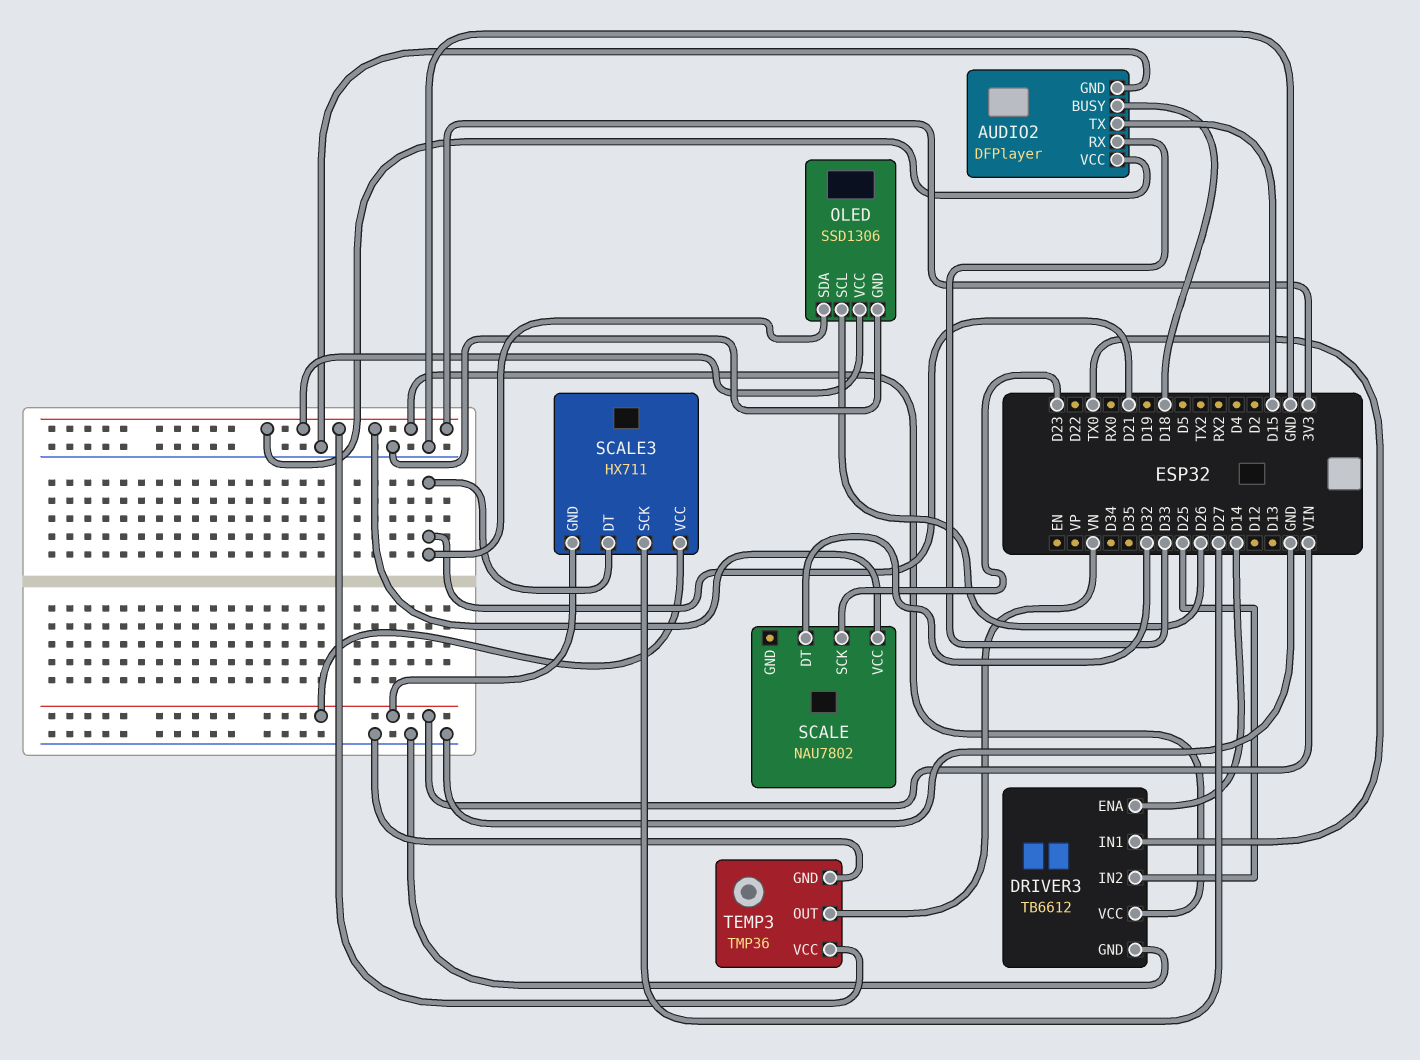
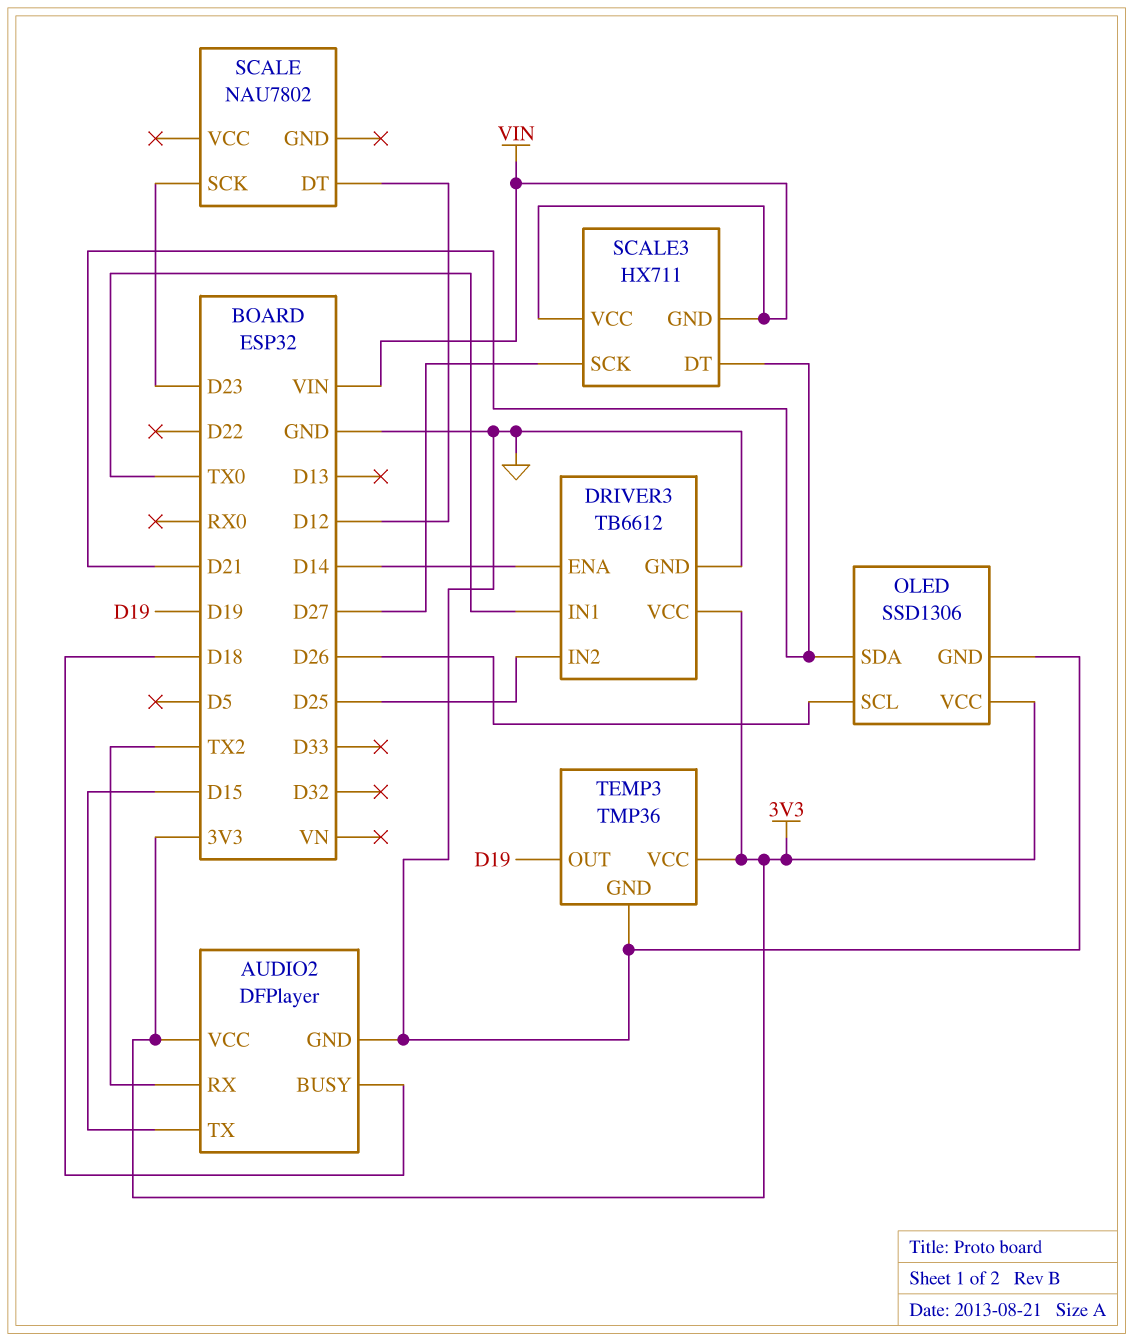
AUDIO2 pin RX: D33 -> TX2
SCALE pin DT: D32 -> D12
SCALE pin VCC: 3V3 -> none
TEMP3 pin OUT: VN -> D19

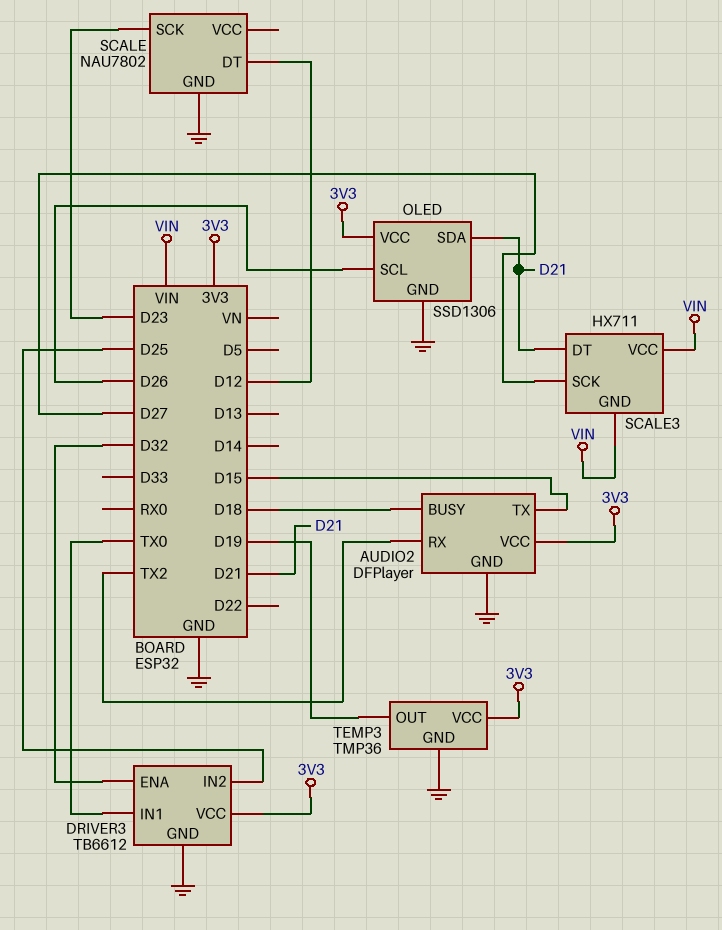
DRIVER3 pin ENA: D14 -> D32
SCALE pin GND: none -> GND

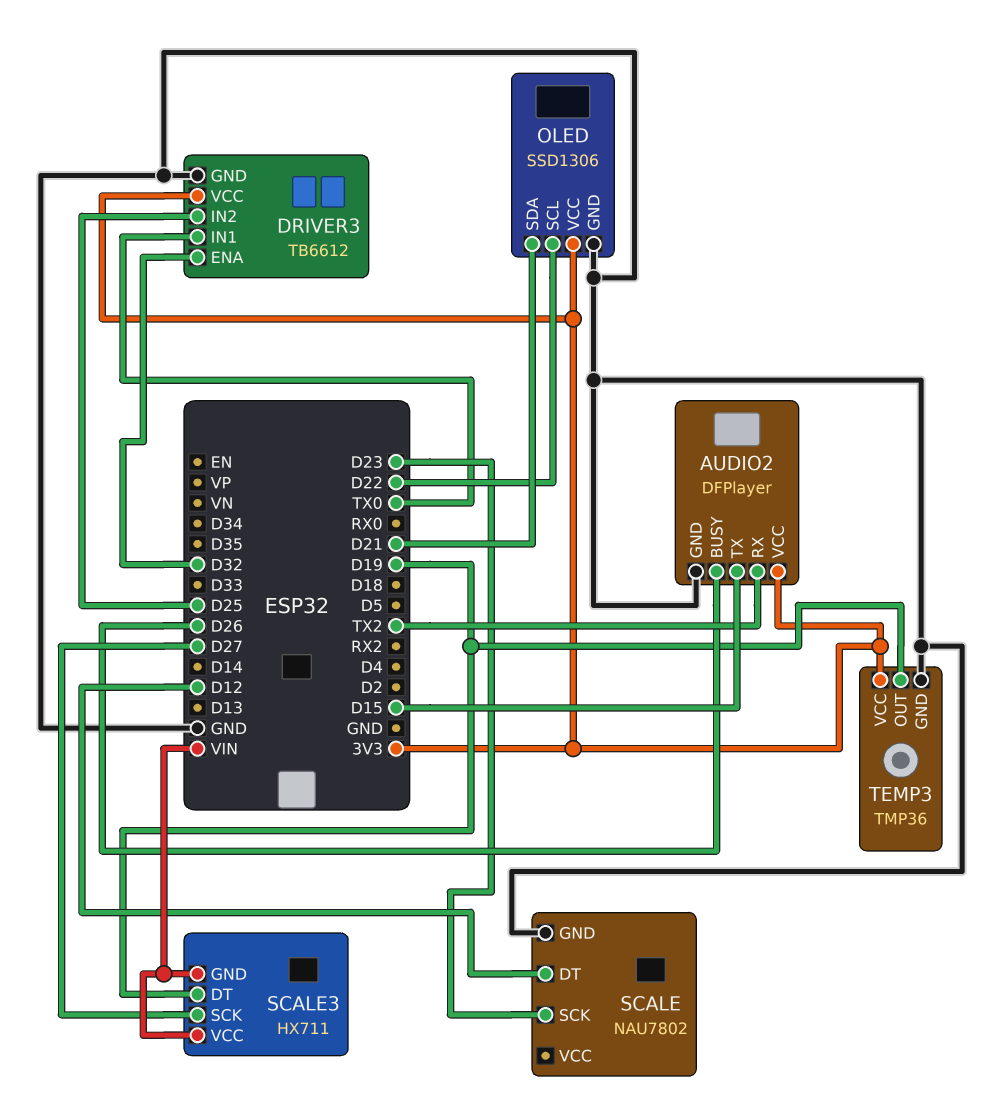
AUDIO2 pin BUSY: D18 -> D26
OLED pin SCL: D26 -> D22
SCALE3 pin DT: D21 -> D19

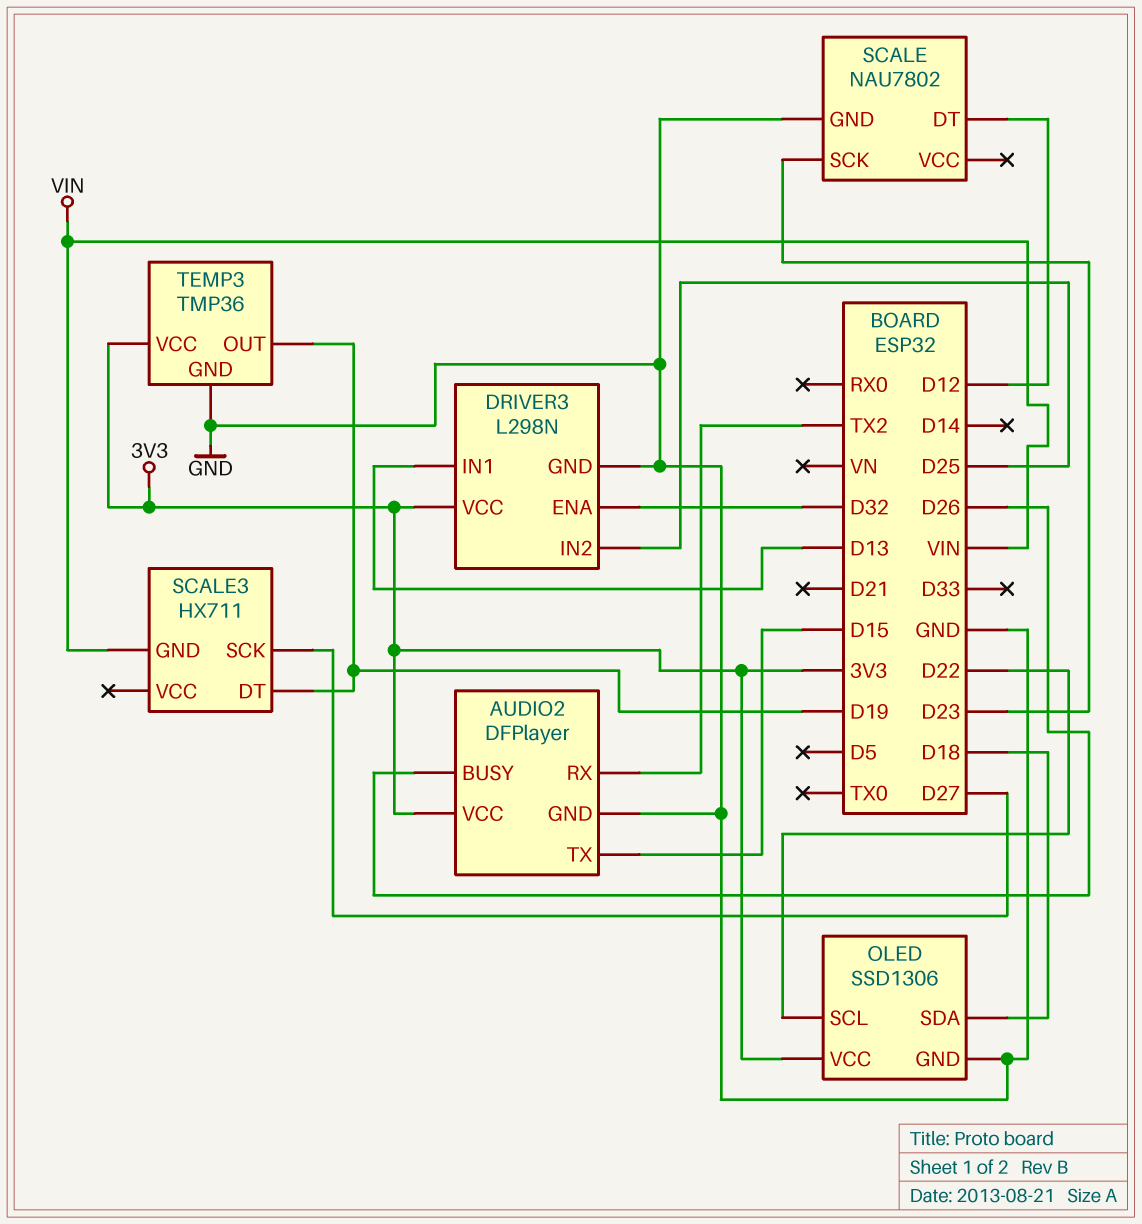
DRIVER3: TB6612 -> L298N
DRIVER3 pin IN1: TX0 -> D13
OLED pin SDA: D21 -> D18
SCALE3 pin VCC: VIN -> none

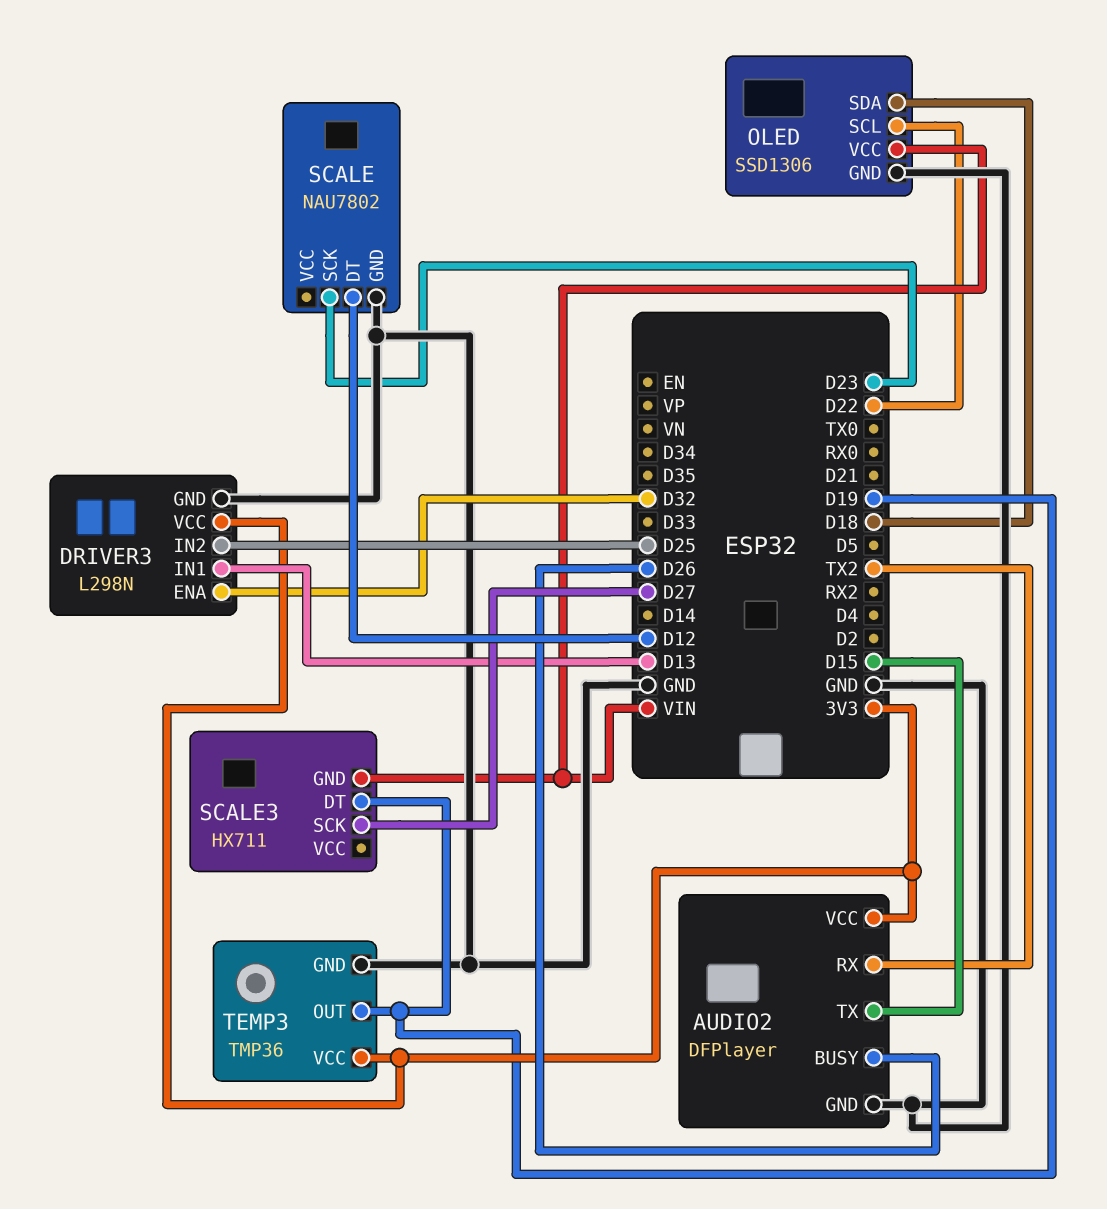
OLED pin VCC: 3V3 -> VIN

